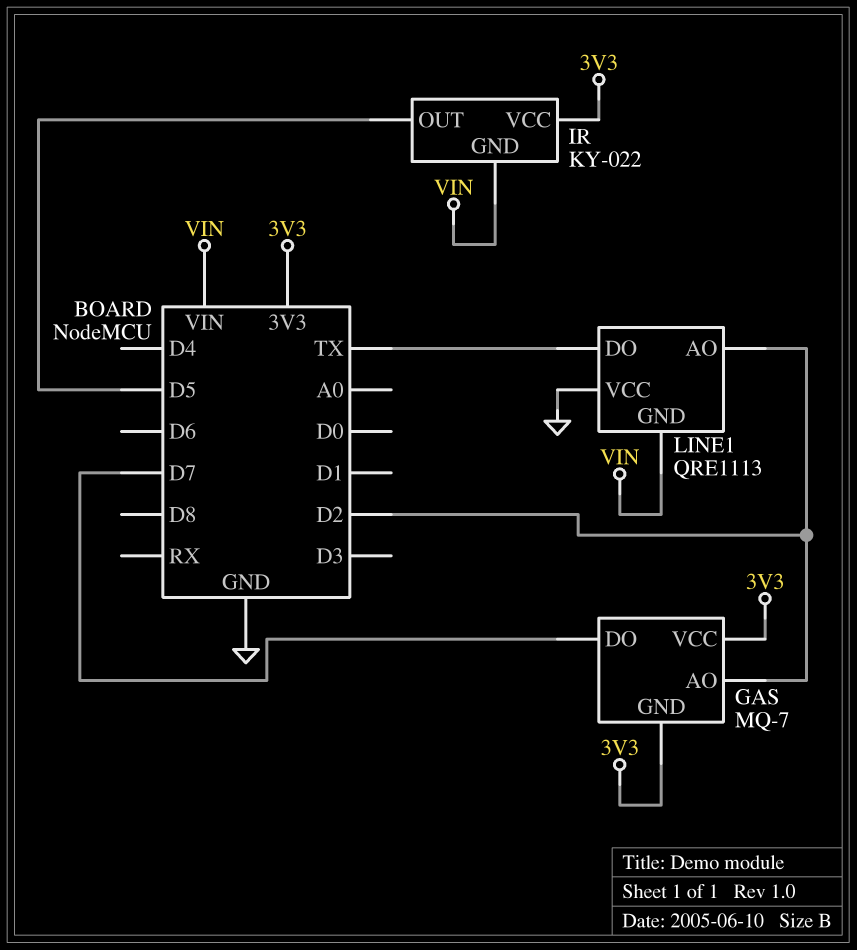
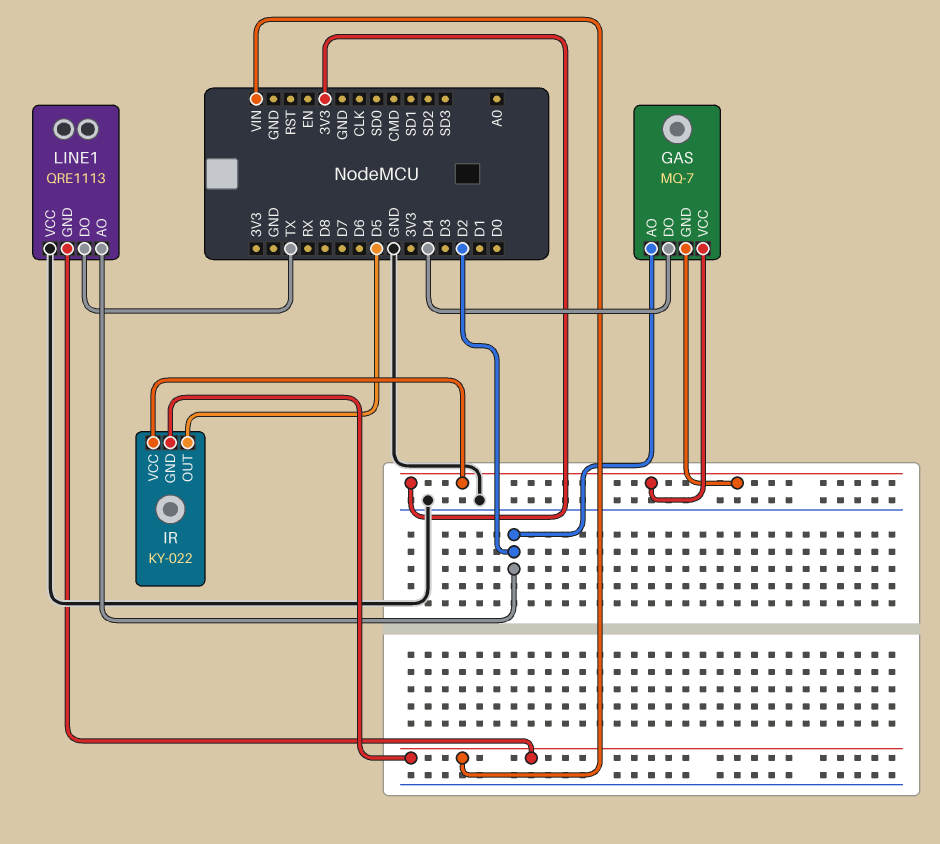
GAS pin DO: D7 -> D4

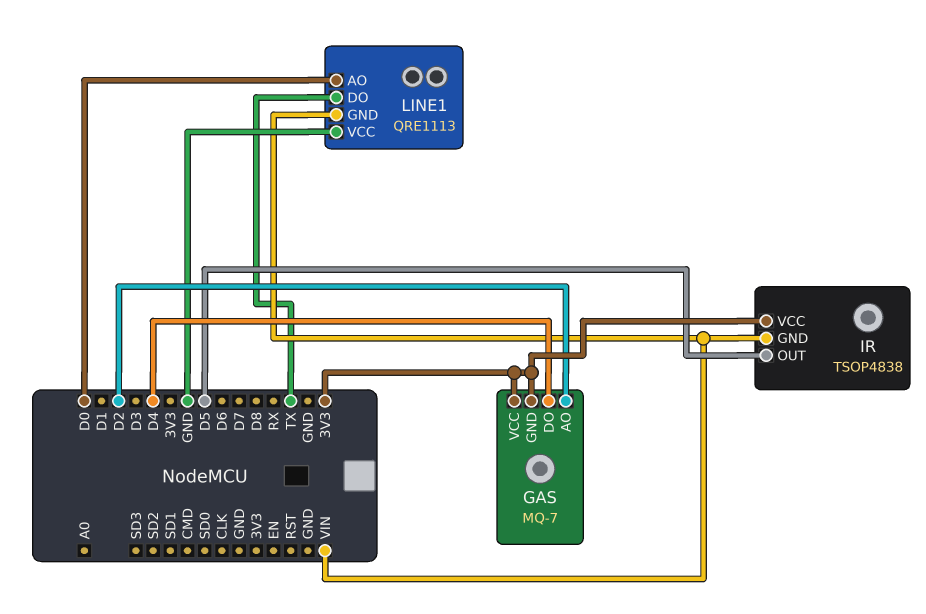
IR: KY-022 -> TSOP4838
LINE1 pin AO: D2 -> D0

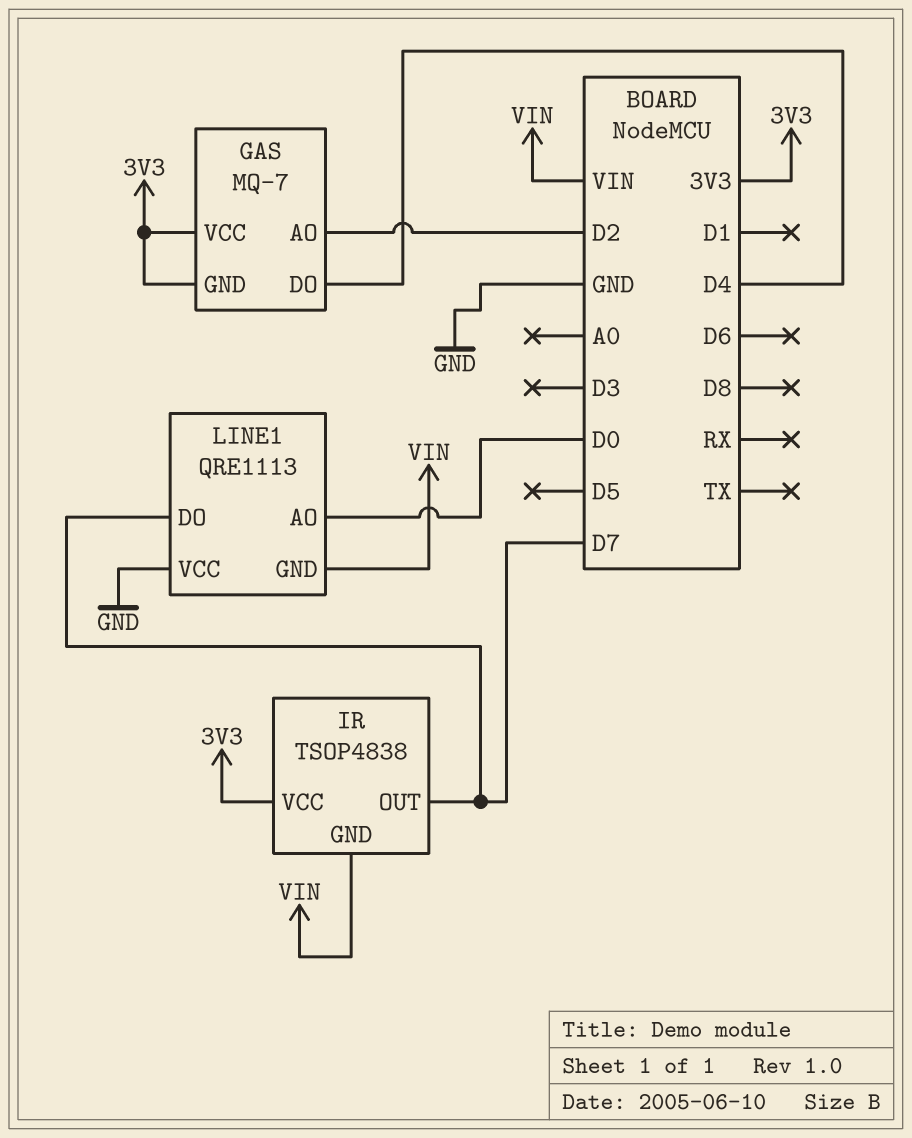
IR pin OUT: D5 -> D7
LINE1 pin DO: TX -> D7

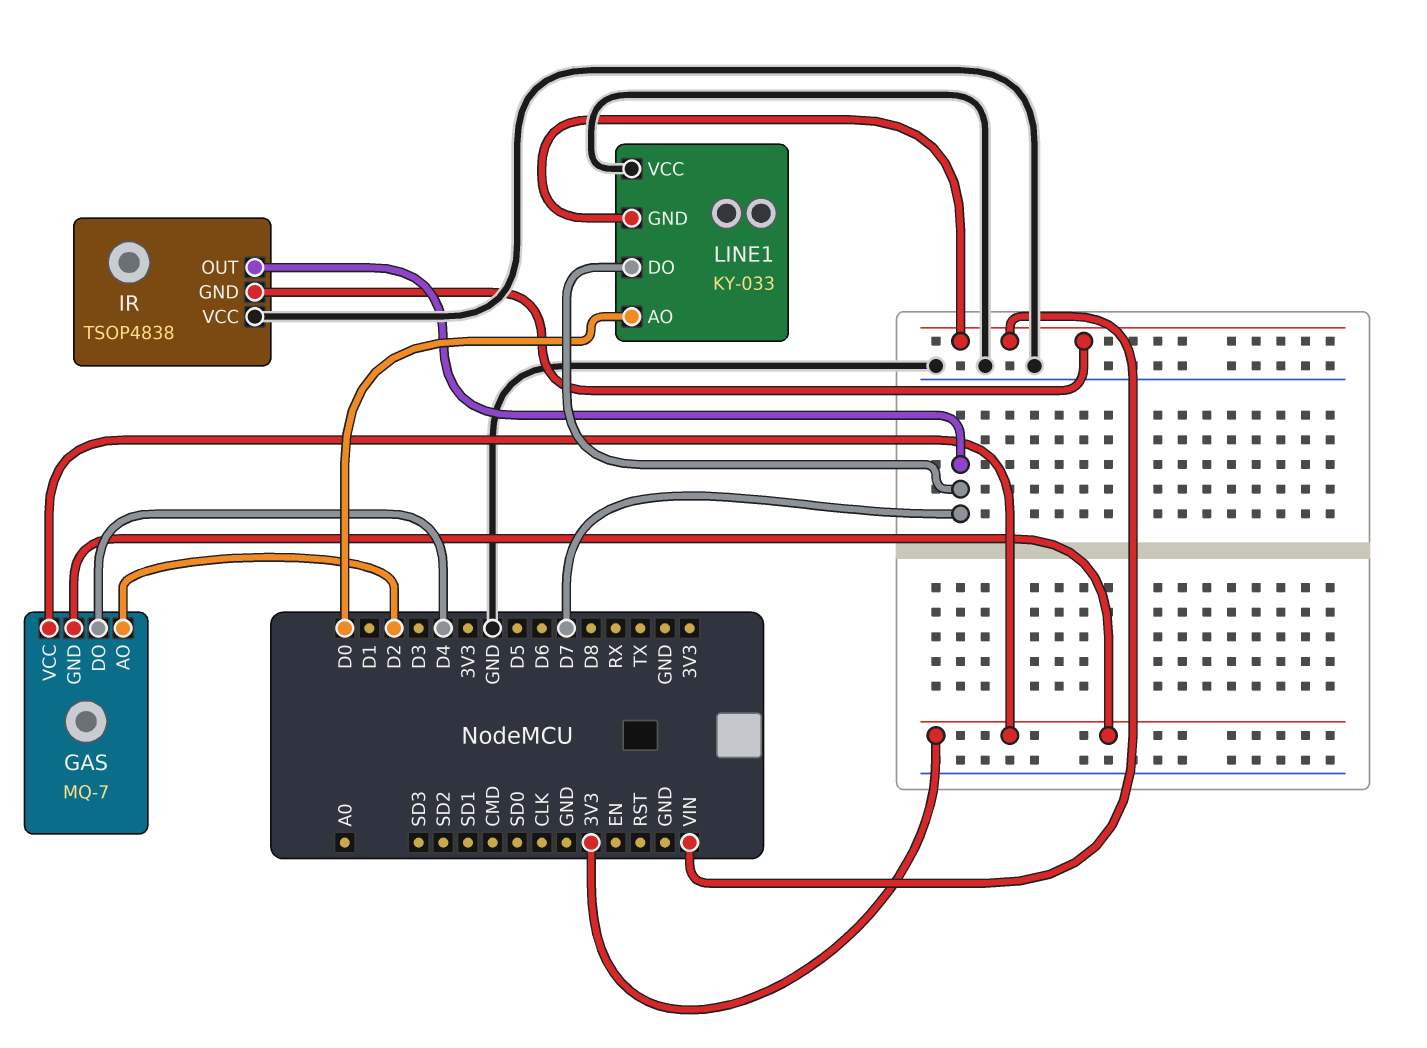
IR pin VCC: 3V3 -> GND
LINE1: QRE1113 -> KY-033

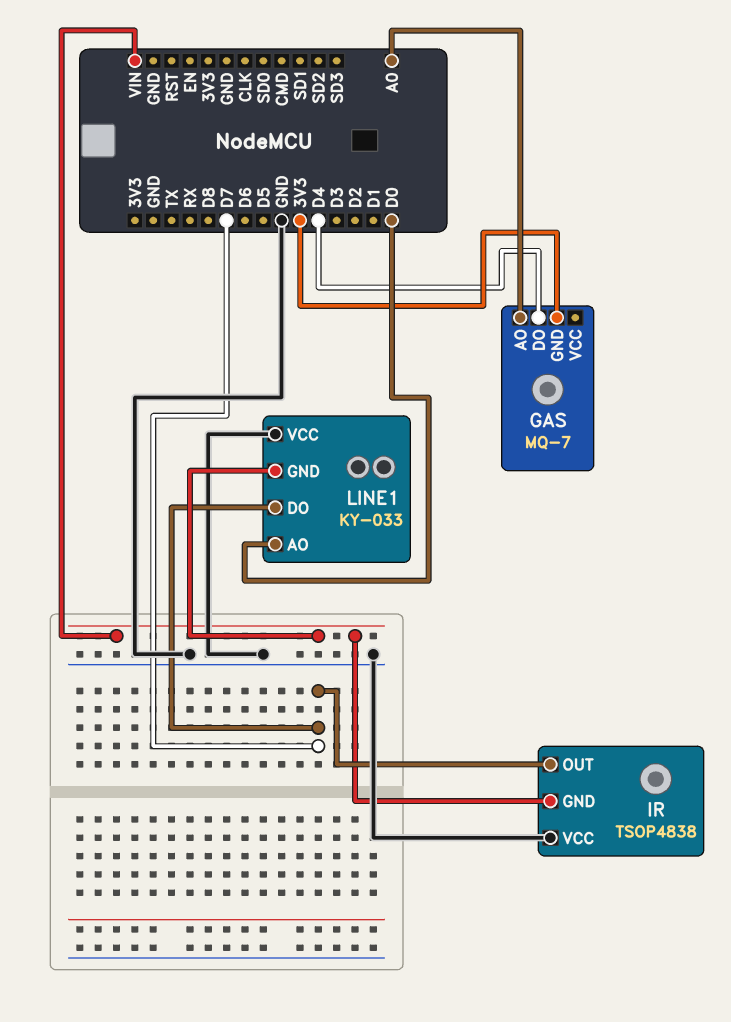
GAS pin AO: D2 -> A0
GAS pin VCC: 3V3 -> none

